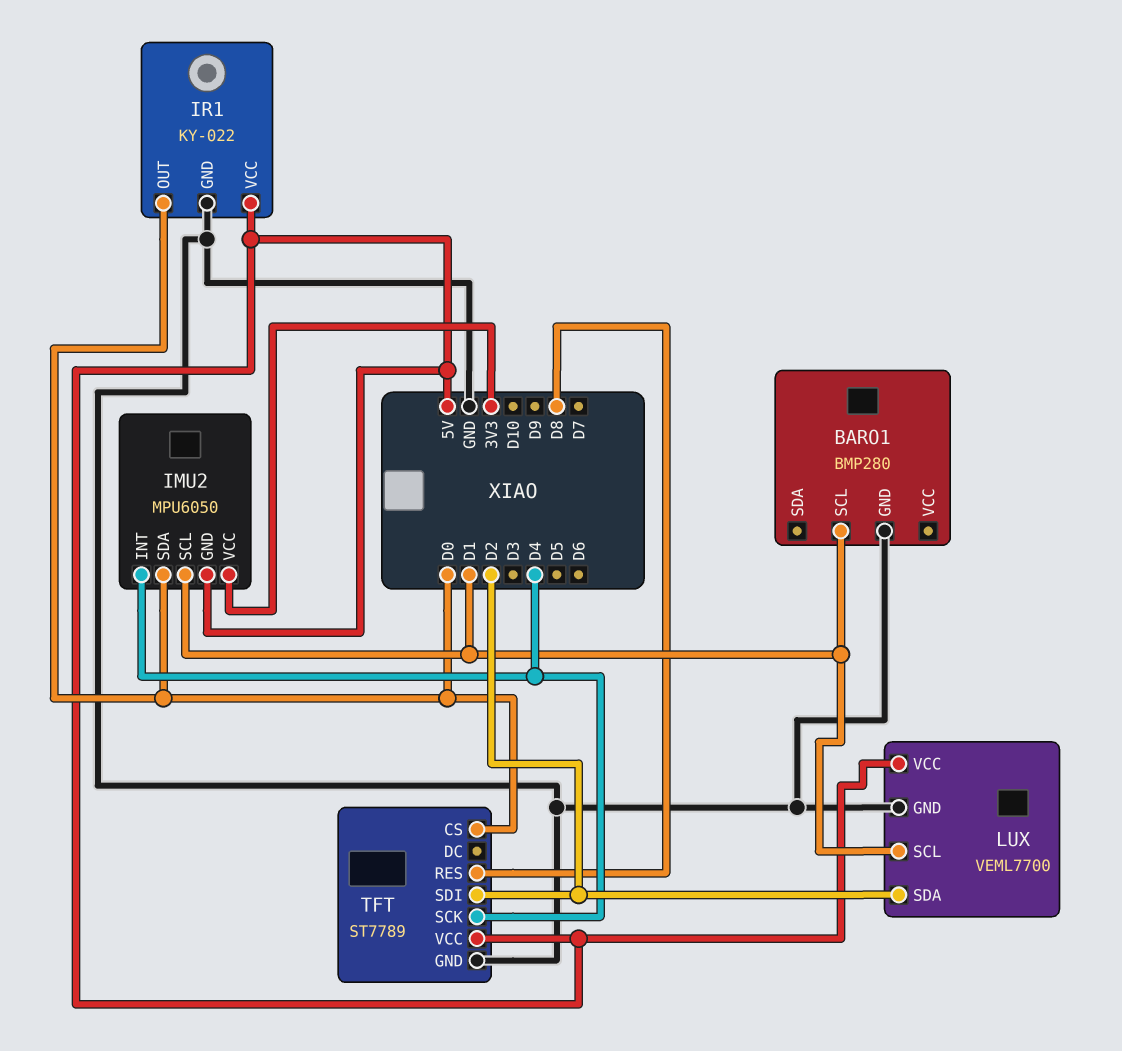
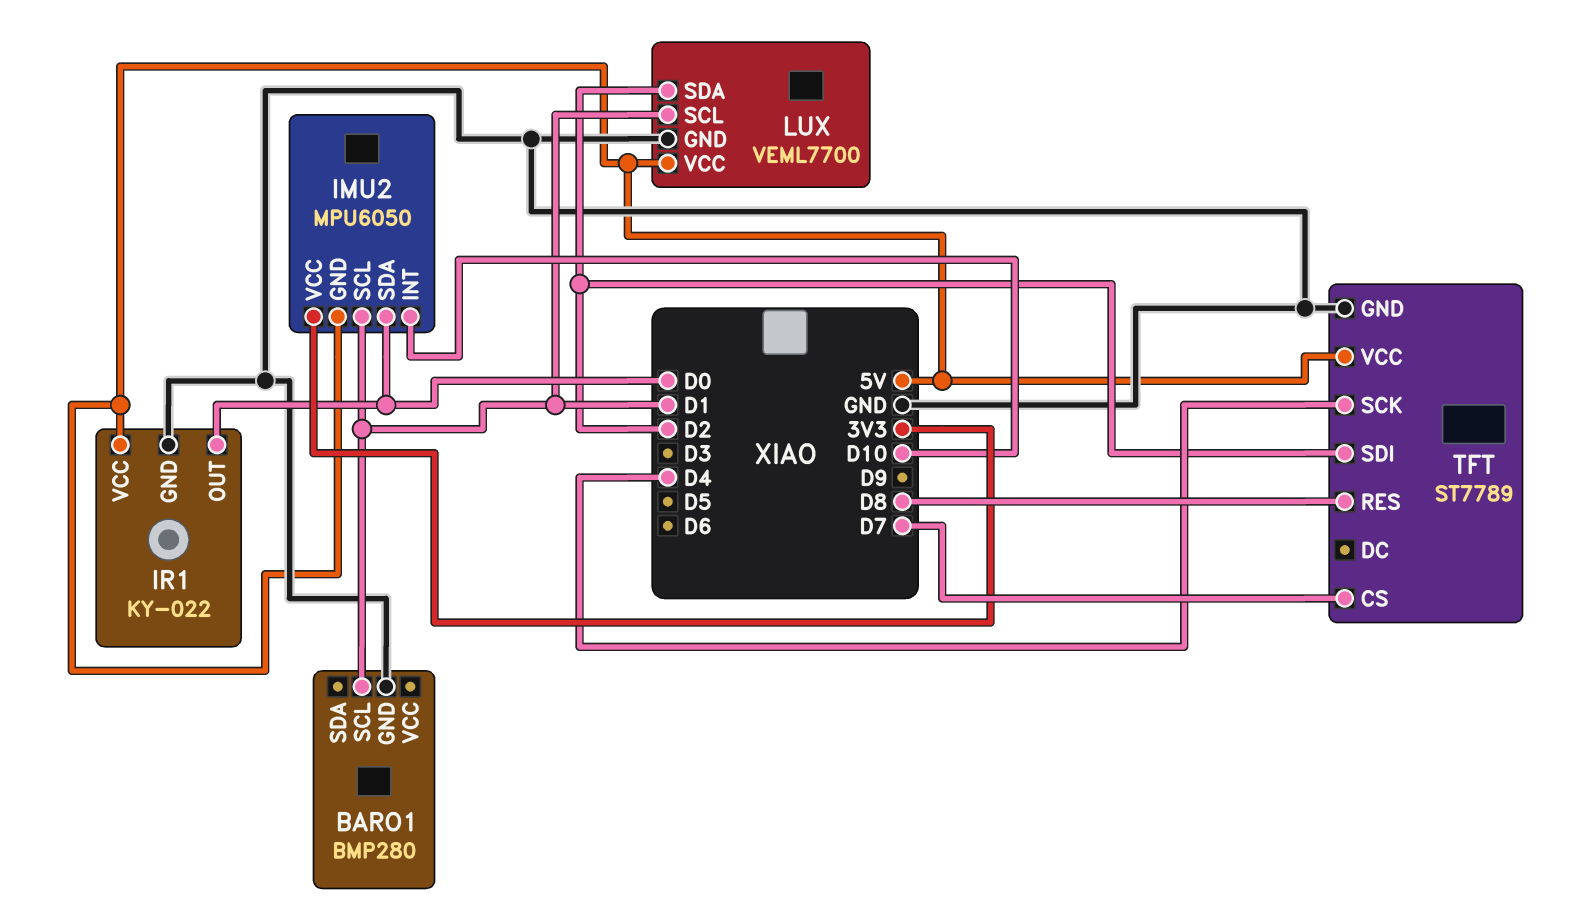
IMU2 pin INT: D4 -> D10
TFT pin CS: D0 -> D7

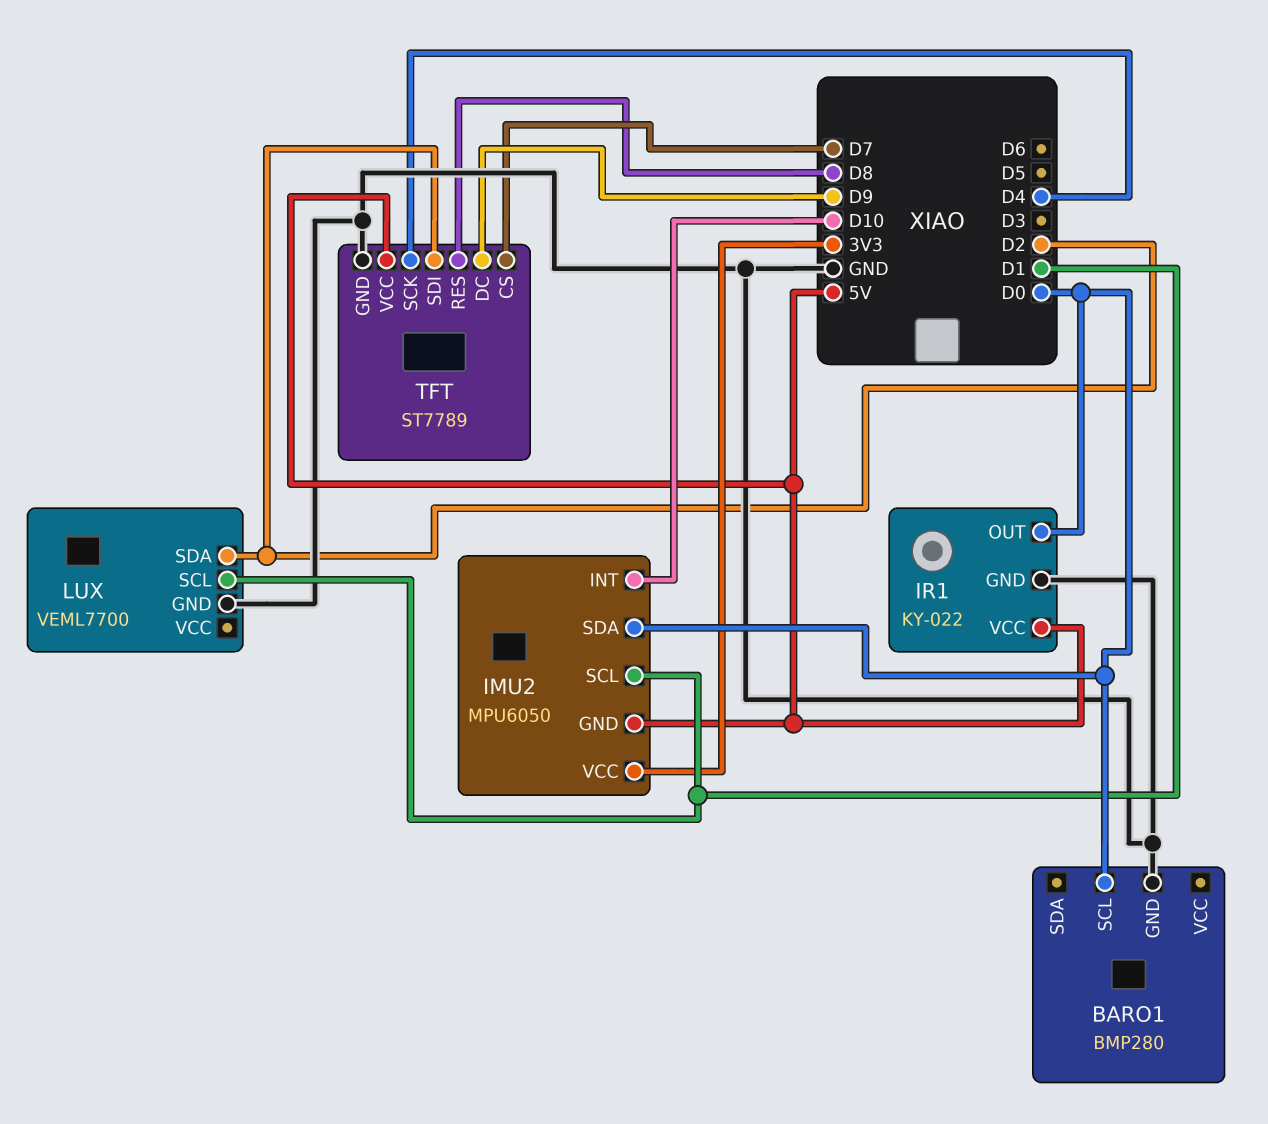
BARO1 pin SCL: D1 -> D0
LUX pin VCC: 5V -> none
TFT pin DC: none -> D9

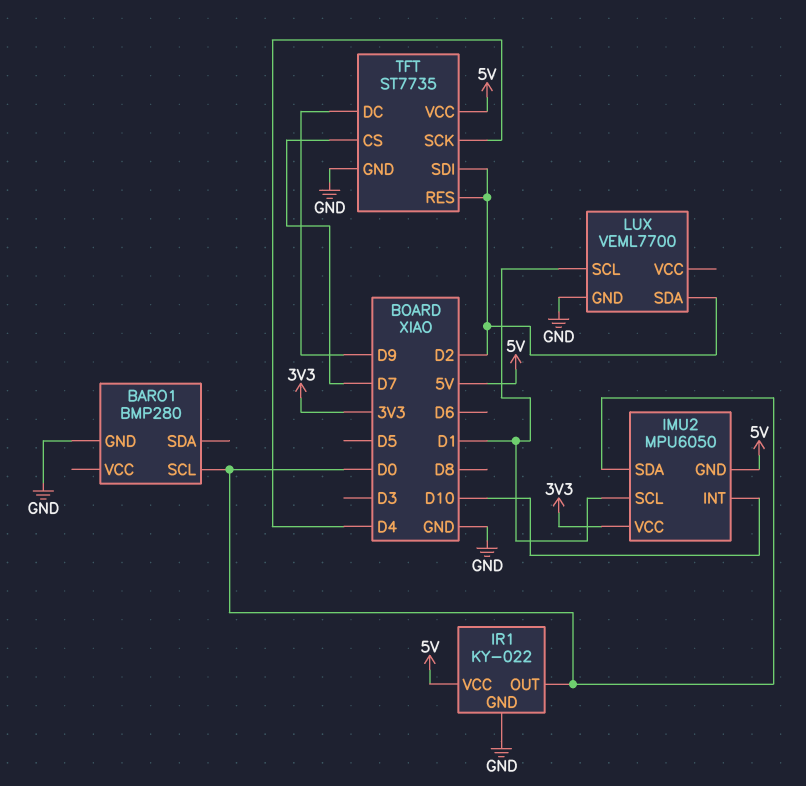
TFT: ST7789 -> ST7735
TFT pin RES: D8 -> D2

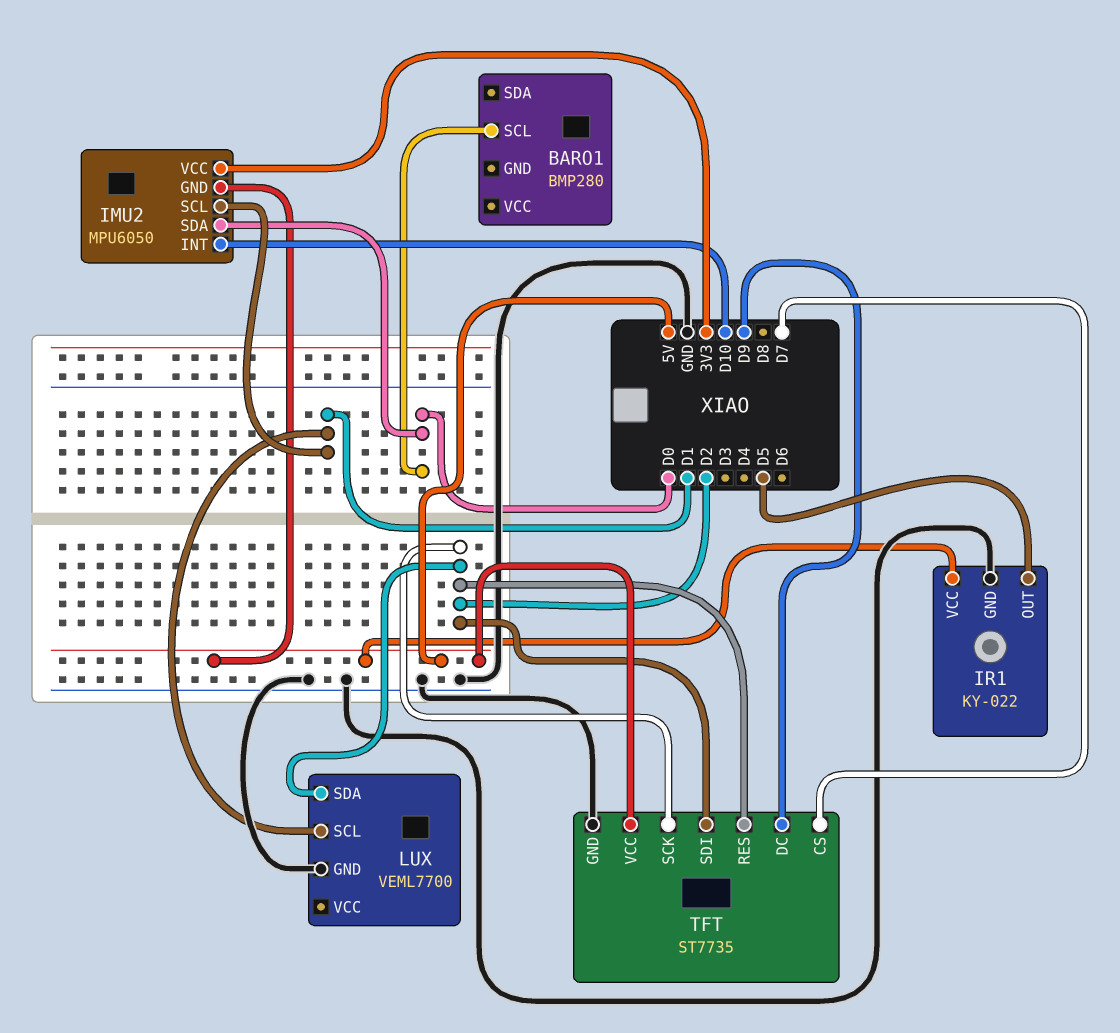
BARO1 pin GND: GND -> none
IR1 pin OUT: D0 -> D5
TFT pin SCK: D4 -> D2

